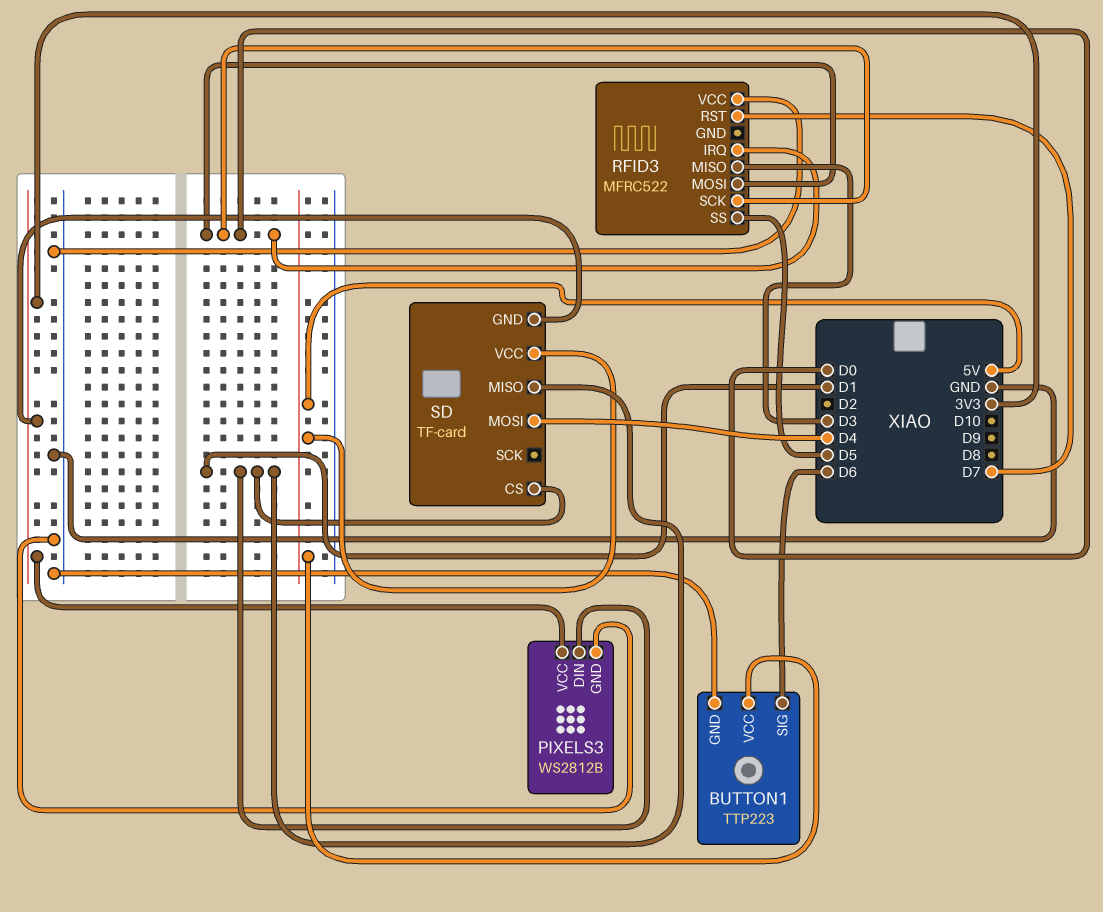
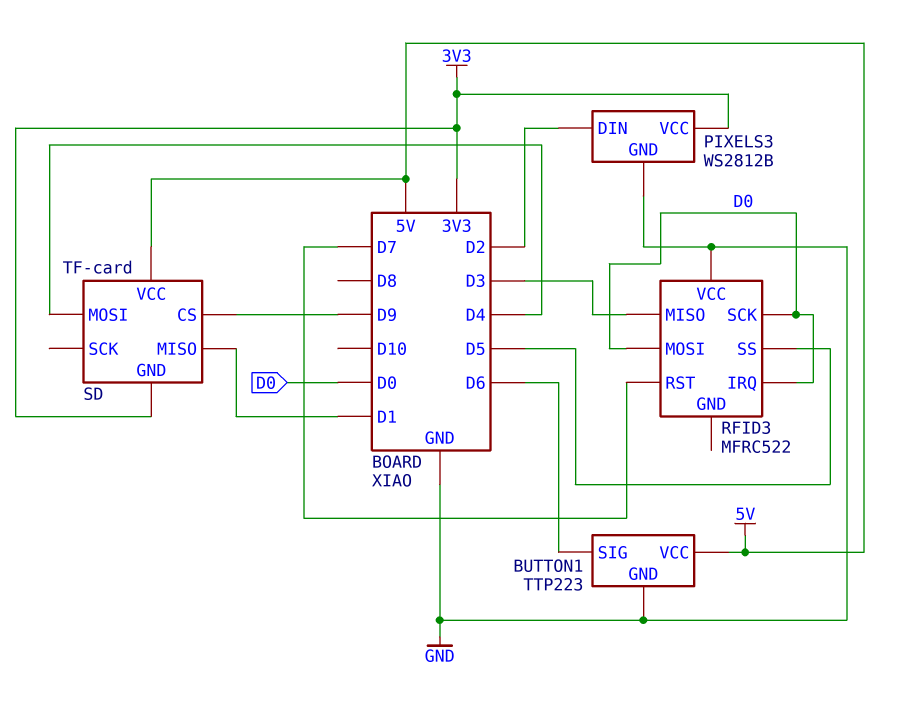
PIXELS3 pin DIN: D1 -> D2
SD pin CS: D1 -> D9

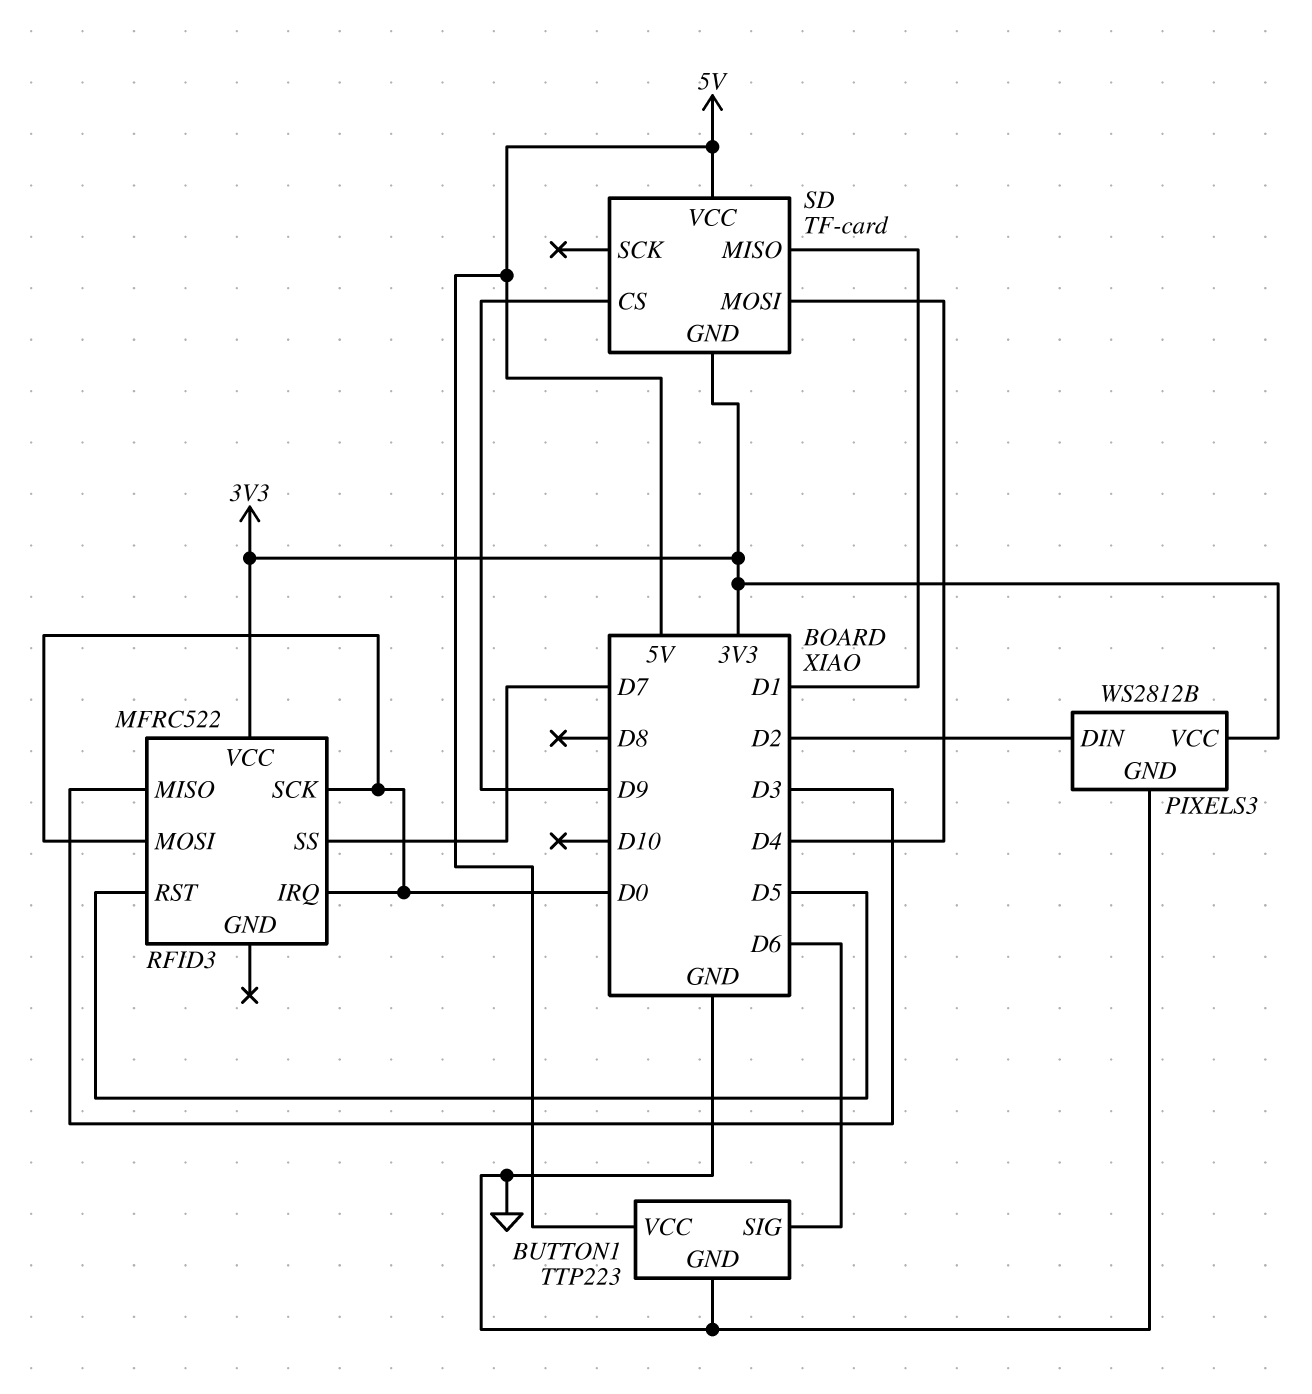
RFID3 pin RST: D7 -> D5
RFID3 pin SS: D5 -> D7
RFID3 pin VCC: GND -> 3V3

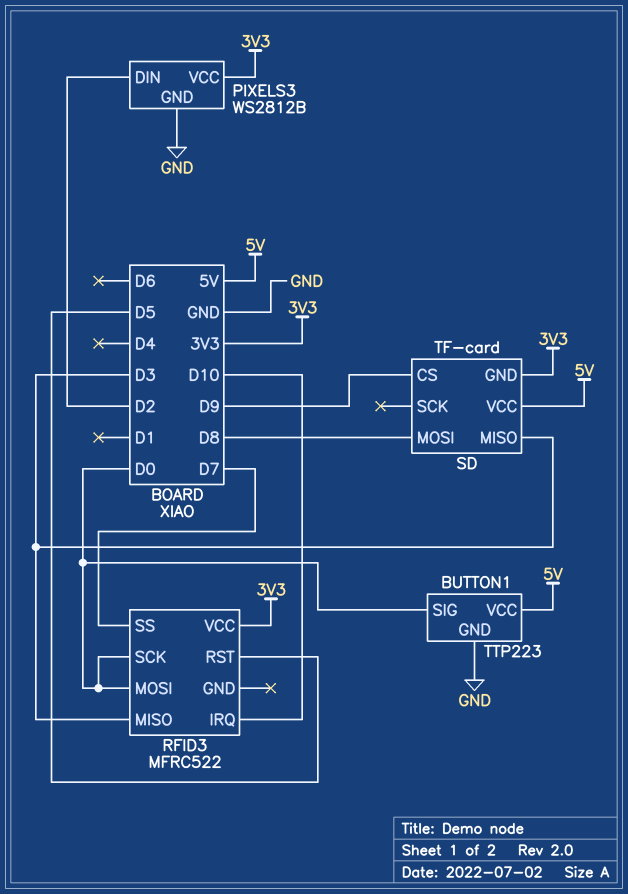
BUTTON1 pin SIG: D6 -> D0
RFID3 pin IRQ: D0 -> D10
SD pin MISO: D1 -> D3
SD pin MOSI: D4 -> D8

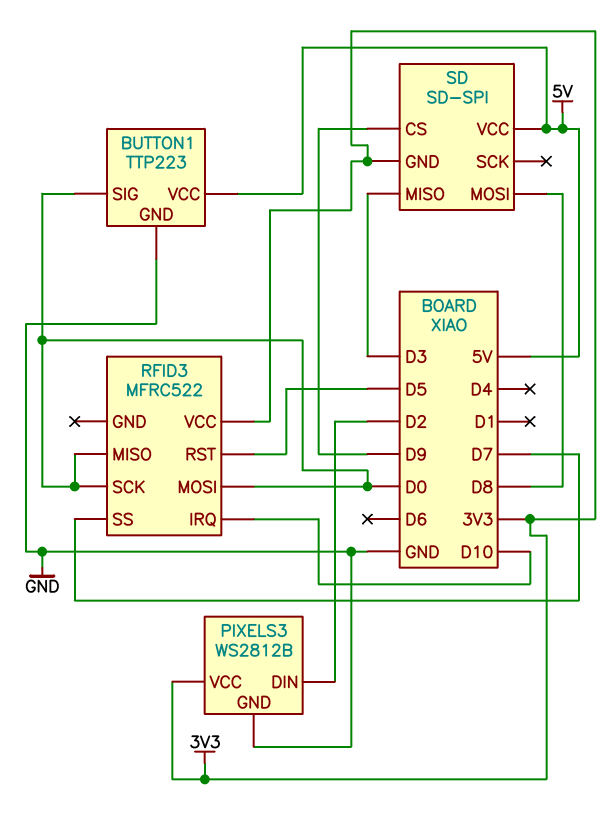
RFID3 pin MISO: D3 -> D0
SD: TF-card -> SD-SPI

